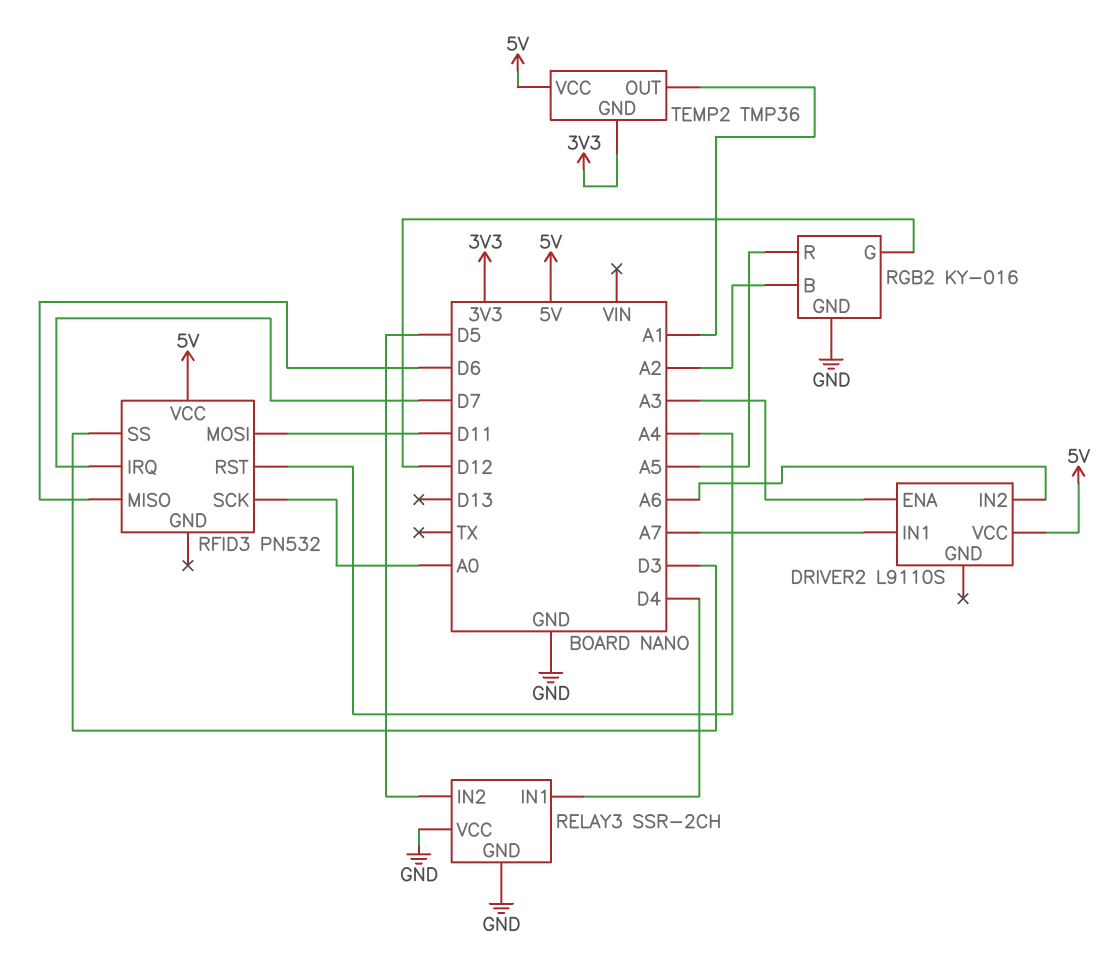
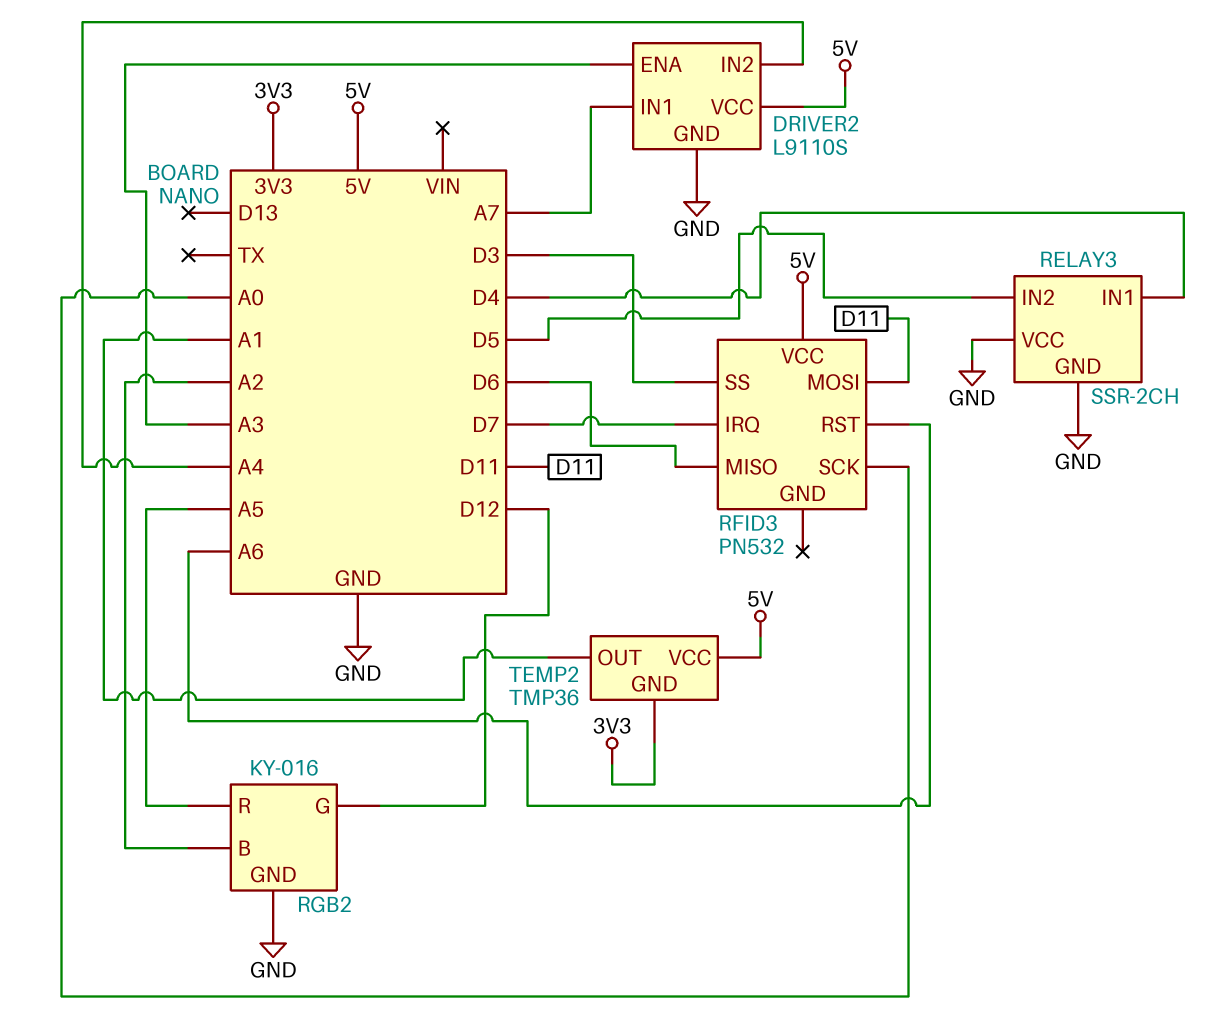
DRIVER2 pin GND: none -> GND
DRIVER2 pin IN2: A6 -> A4
RFID3 pin RST: A4 -> A6

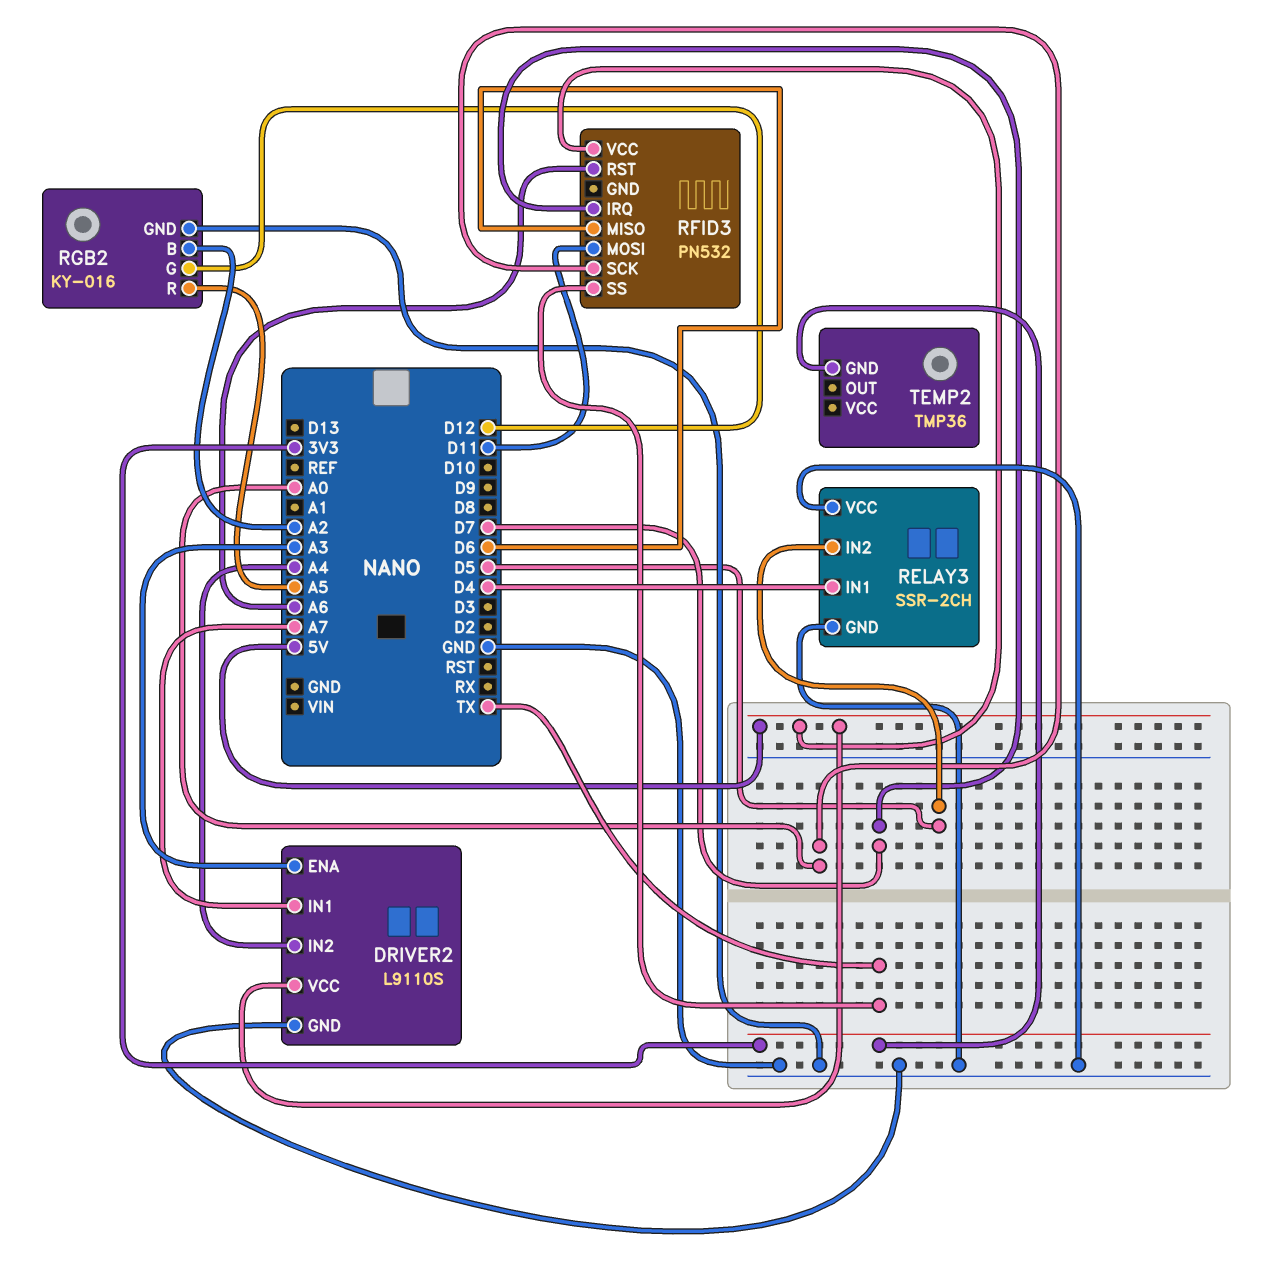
RFID3 pin SS: D3 -> TX
TEMP2 pin OUT: A1 -> none
TEMP2 pin VCC: 5V -> none

